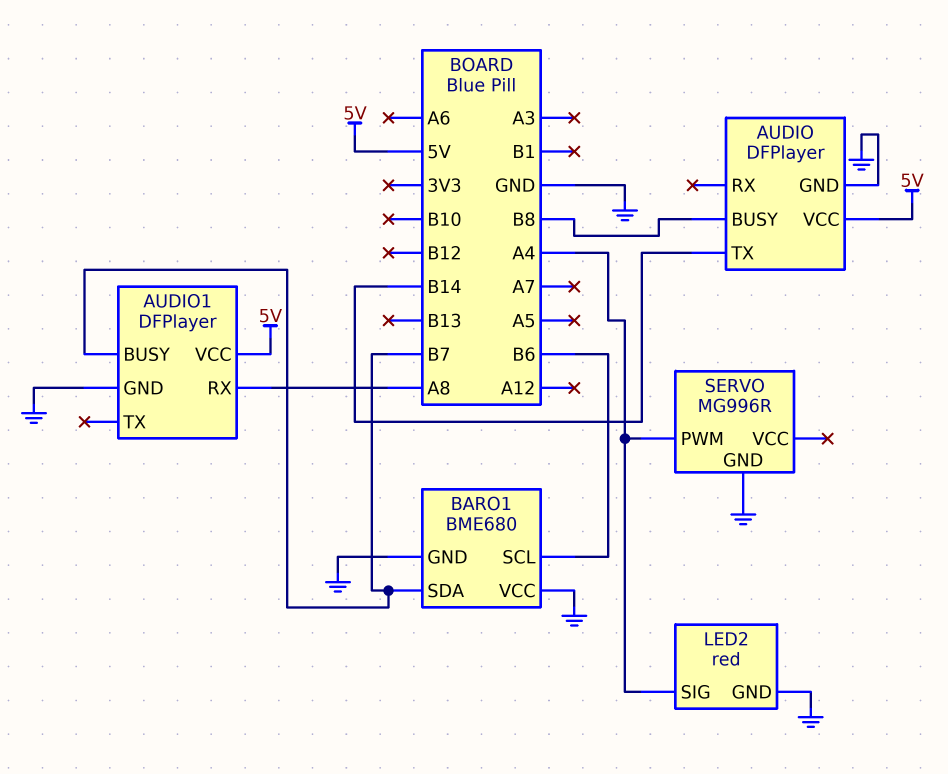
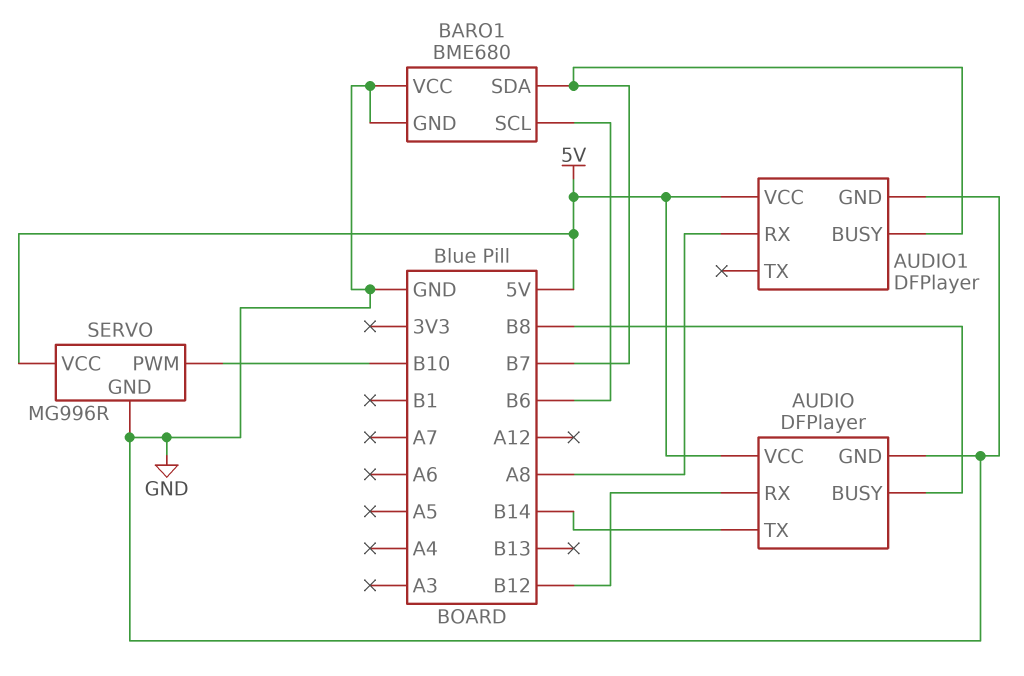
AUDIO pin RX: none -> B12
LED2: red -> none
LED2 pin GND: GND -> none
LED2 pin SIG: A4 -> none
SERVO pin PWM: A4 -> B10
SERVO pin VCC: none -> 5V

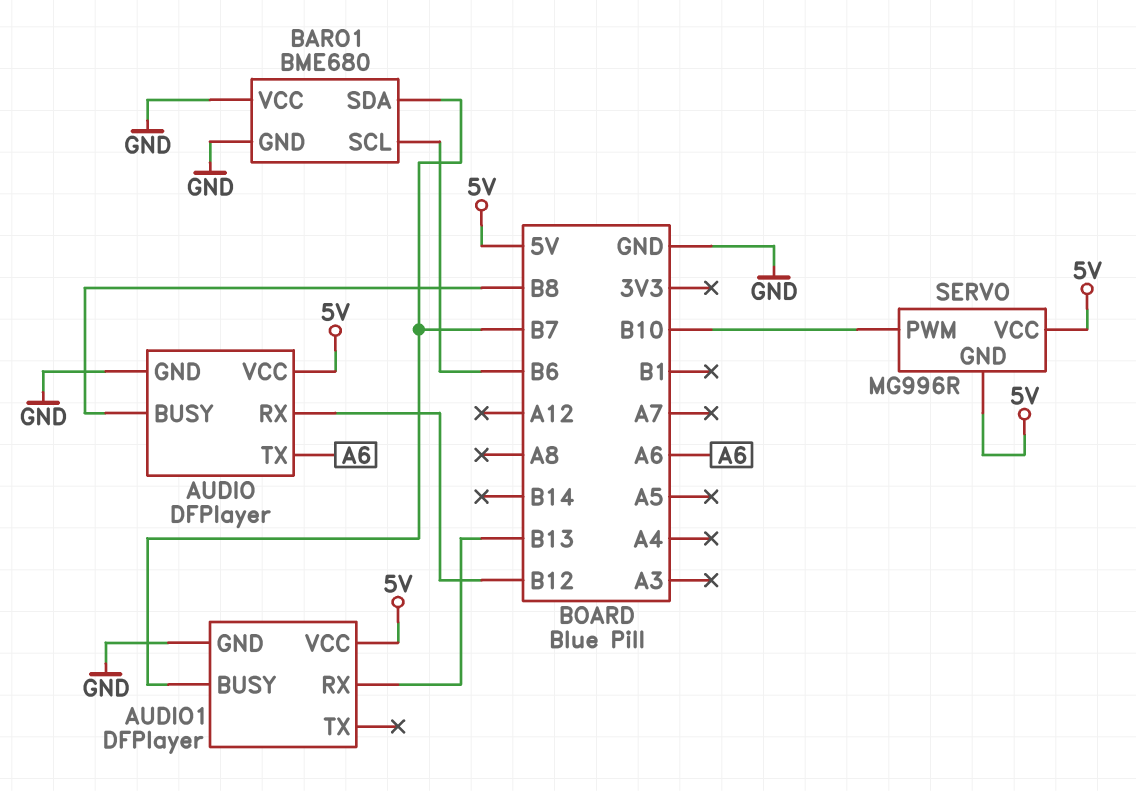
AUDIO pin TX: B14 -> A6
AUDIO1 pin RX: A8 -> B13
SERVO pin GND: GND -> 5V

